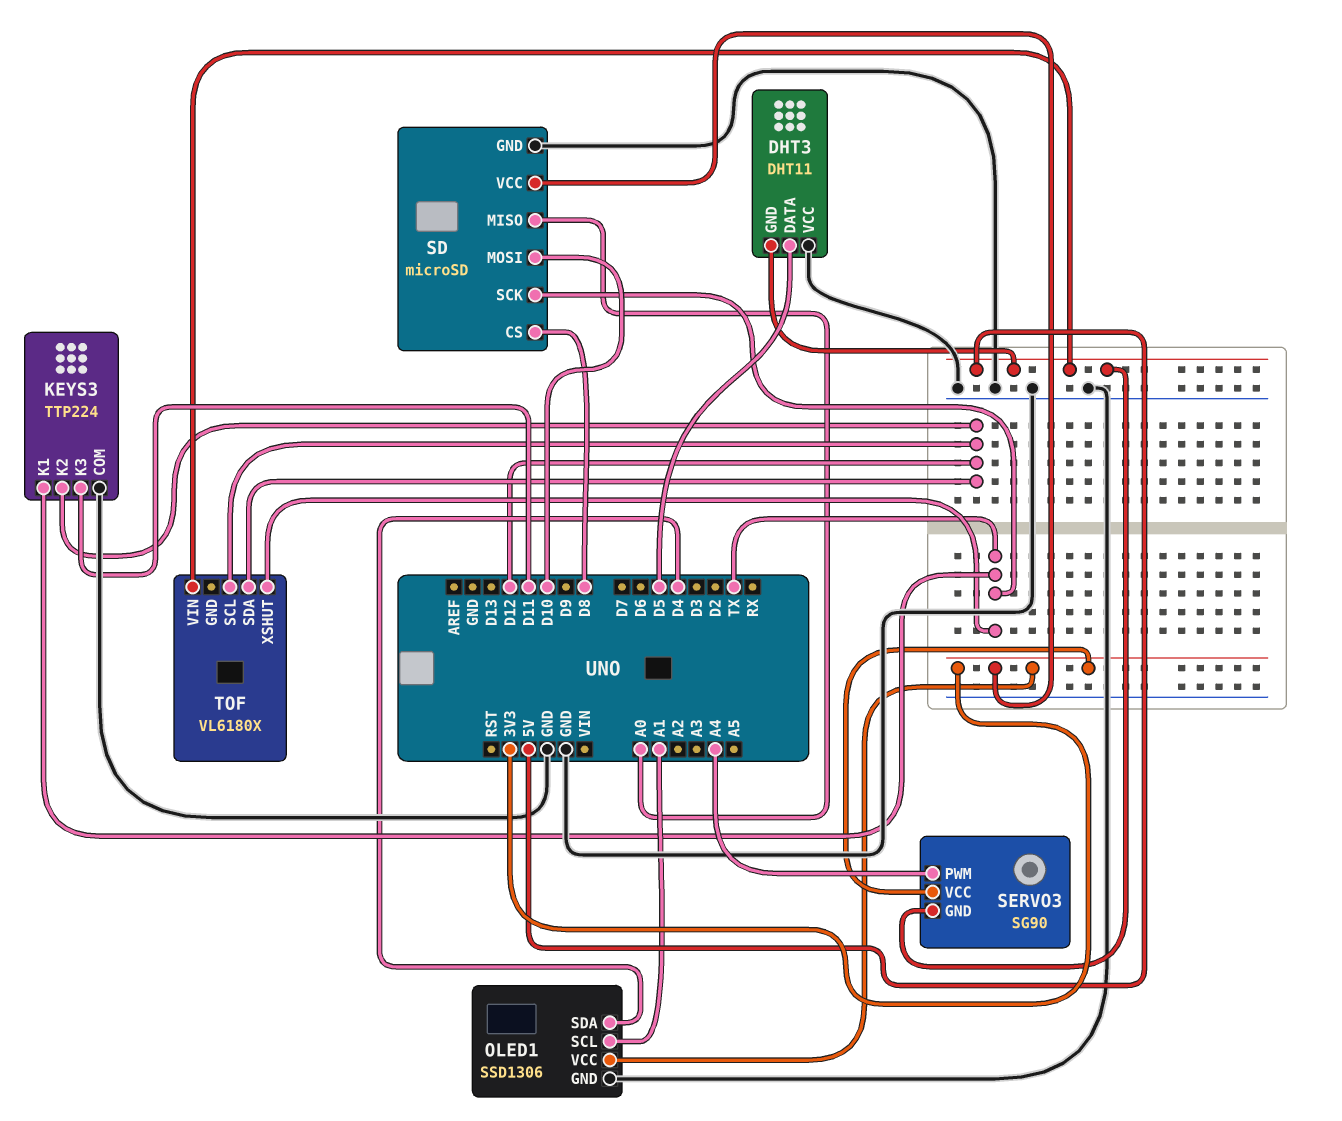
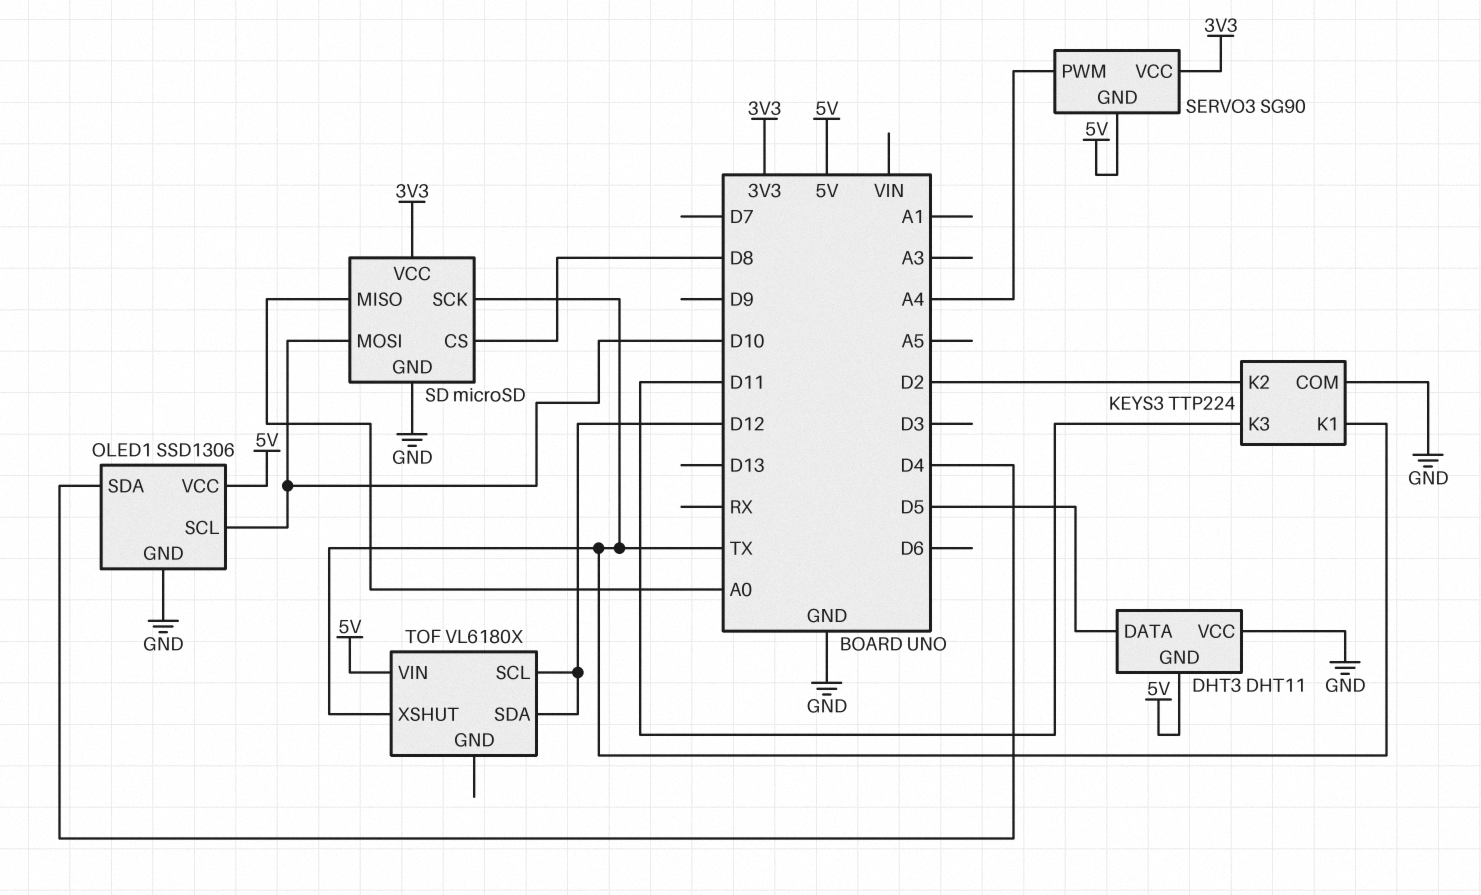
KEYS3 pin K2: D12 -> D2
OLED1 pin SCL: A1 -> D10
OLED1 pin VCC: 3V3 -> 5V

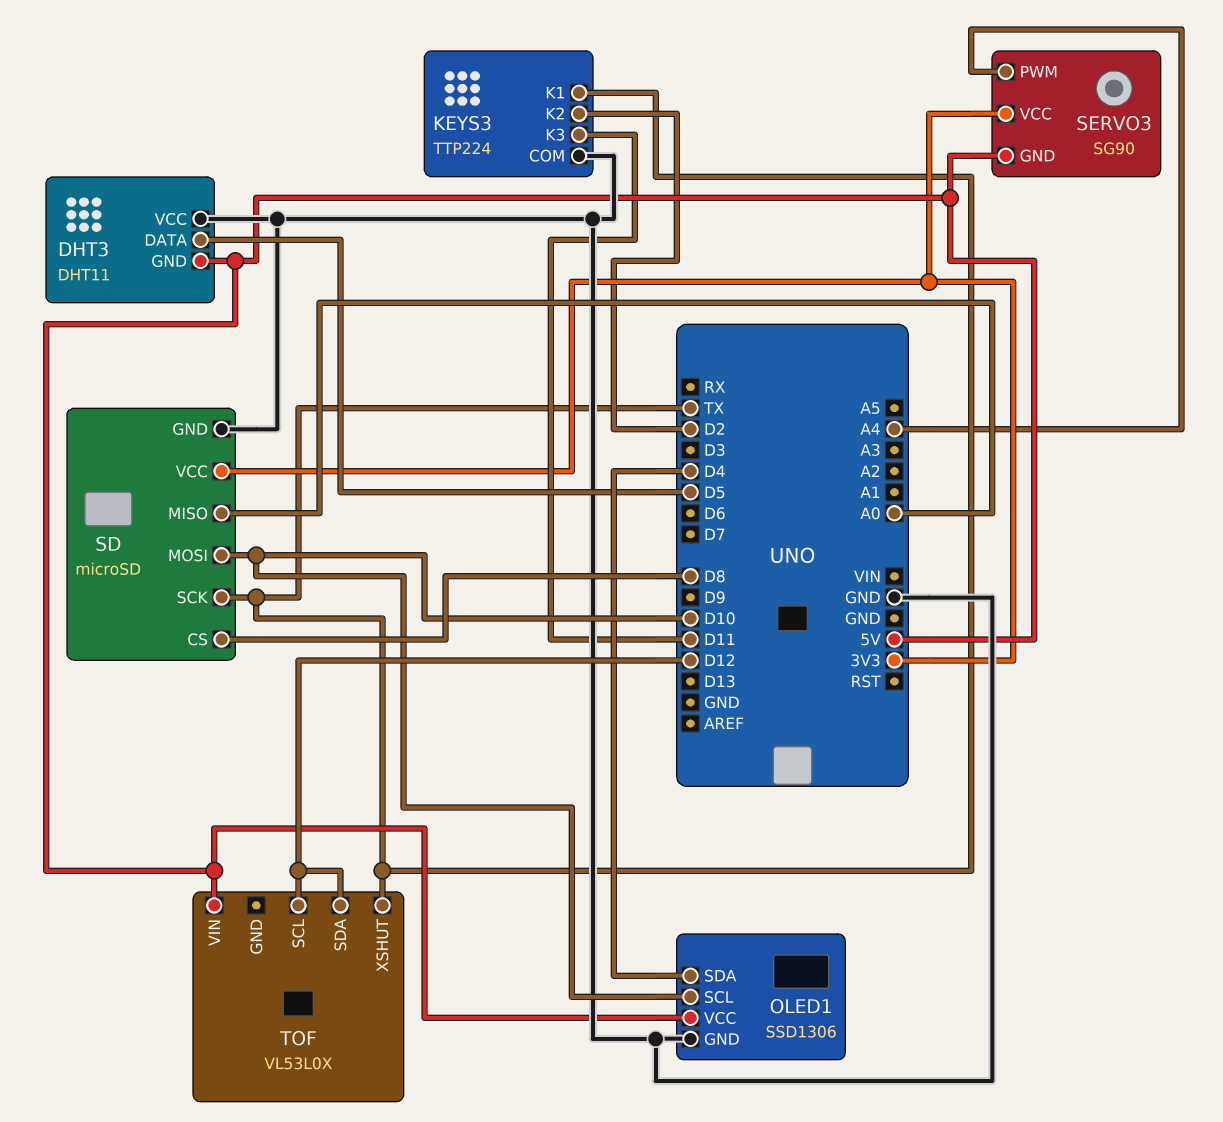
TOF: VL6180X -> VL53L0X

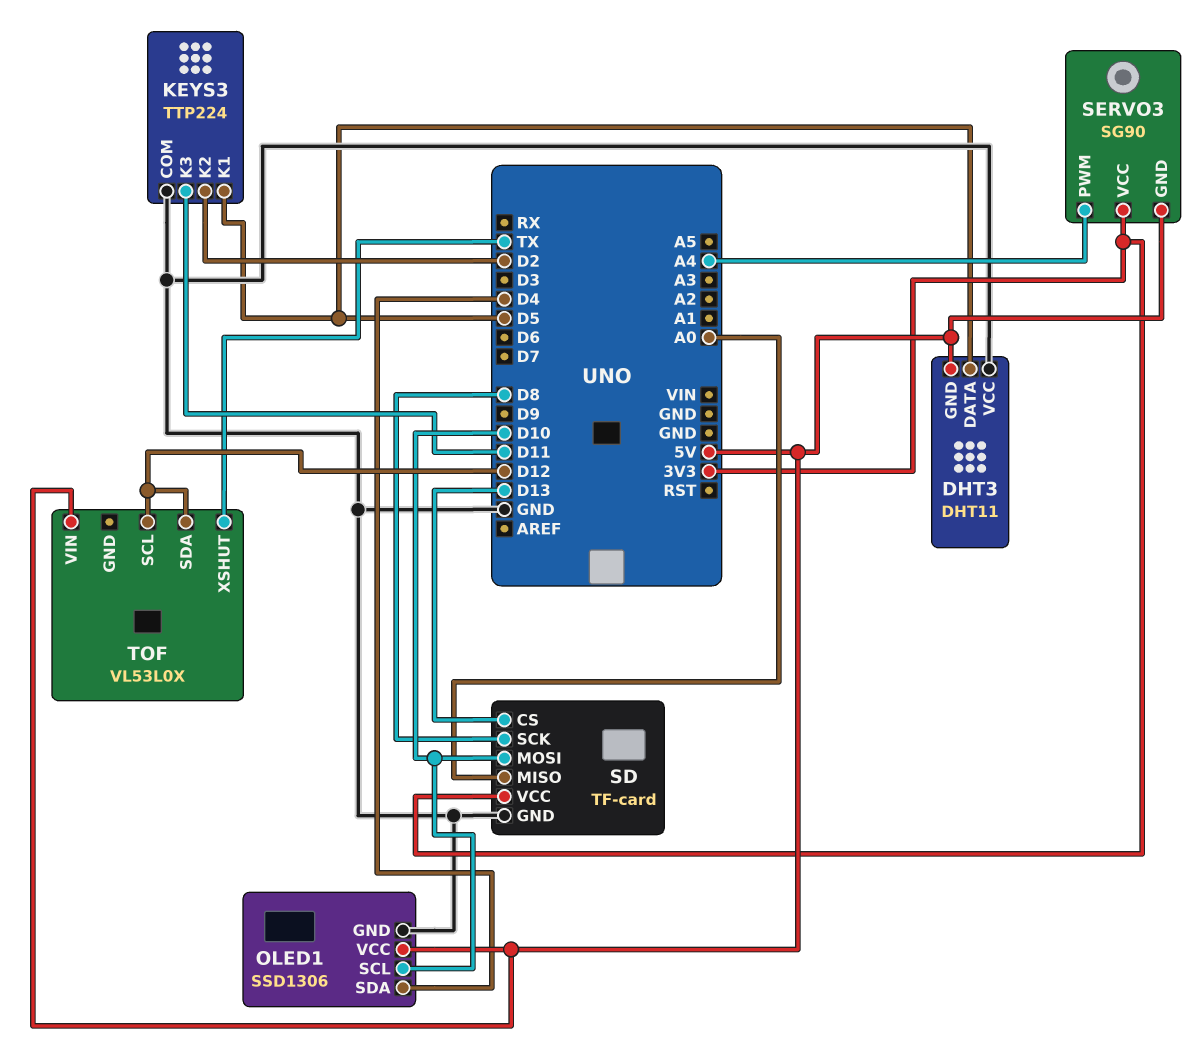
KEYS3 pin K1: TX -> D5
SD: microSD -> TF-card
SD pin CS: D8 -> D13
SD pin SCK: TX -> D8

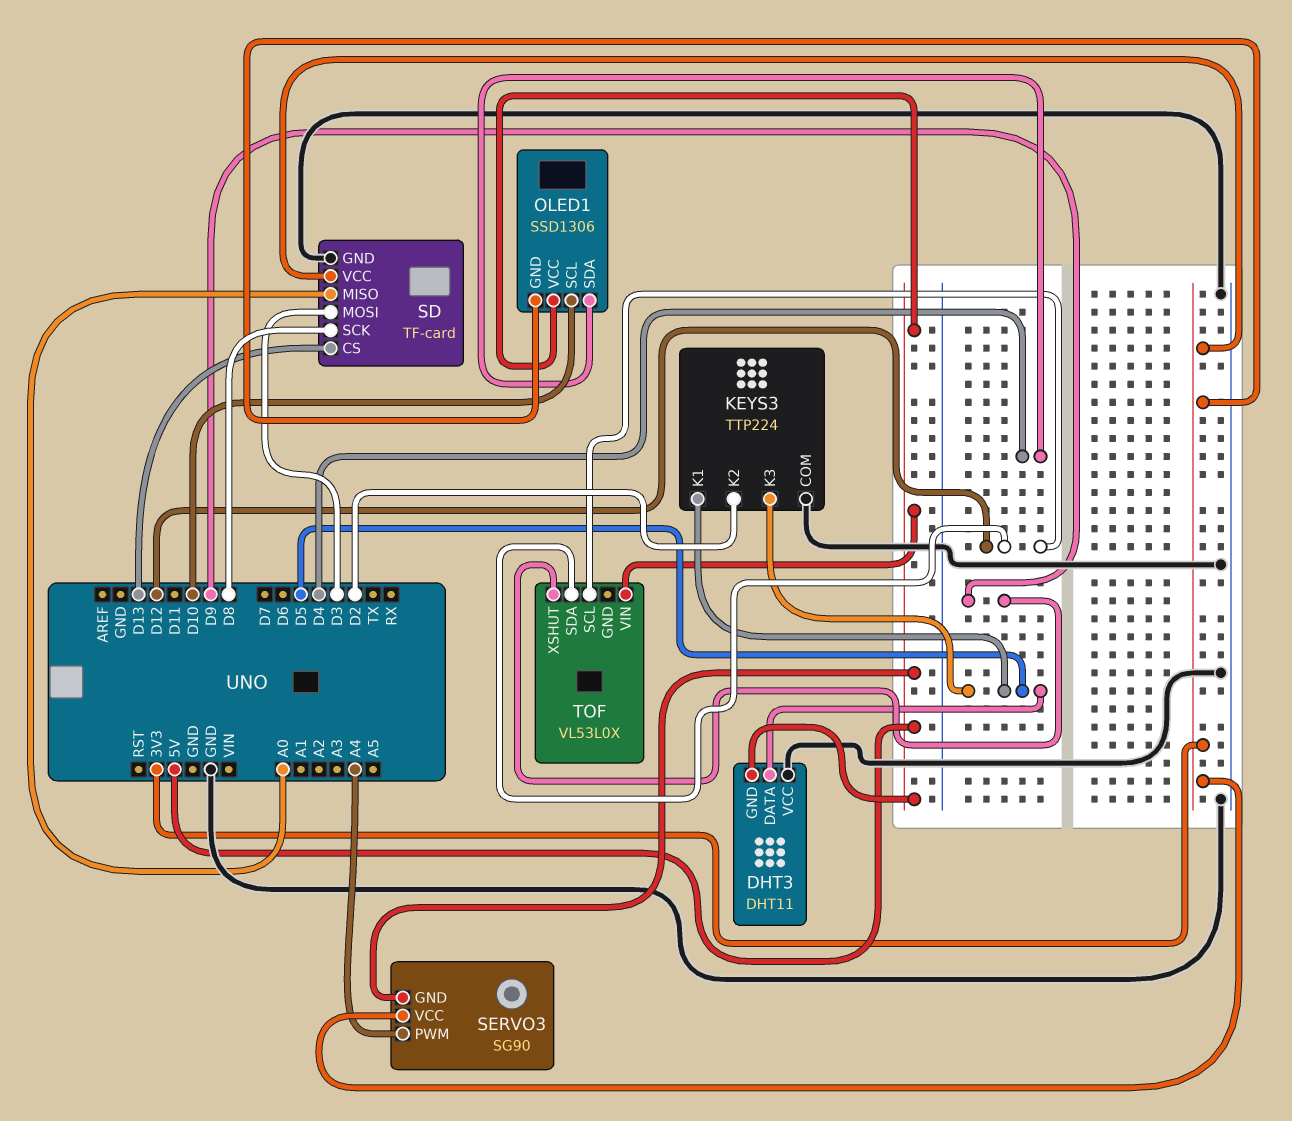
KEYS3 pin K3: D11 -> D5
OLED1 pin GND: GND -> 3V3
SD pin MOSI: D10 -> D3
TOF pin XSHUT: TX -> D9

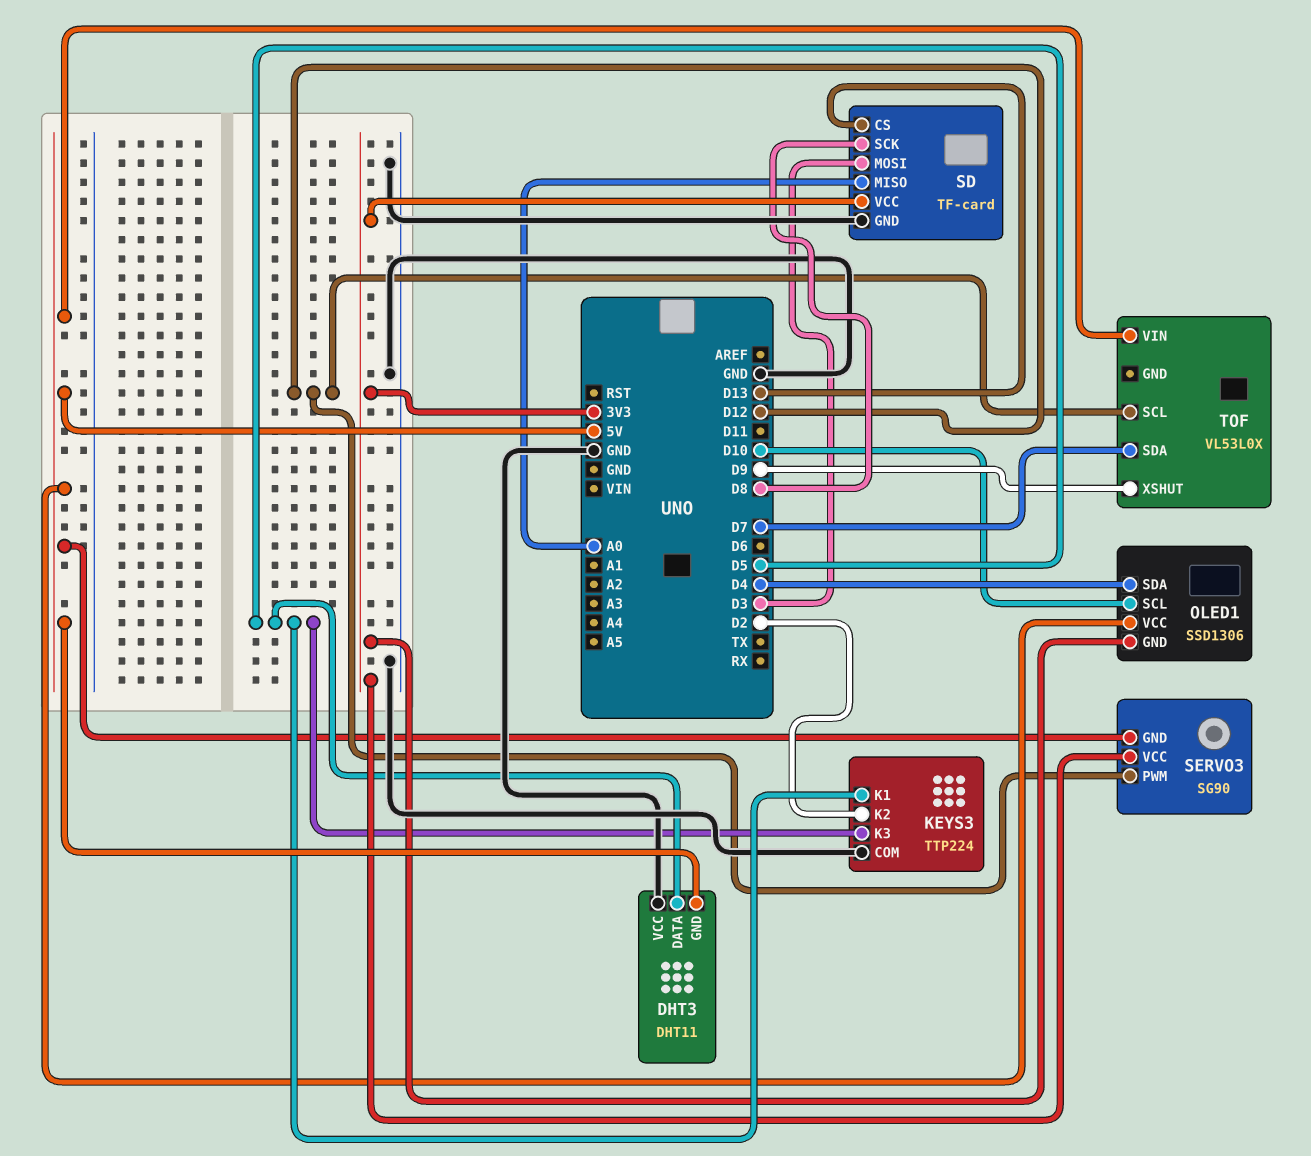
SERVO3 pin PWM: A4 -> D12
TOF pin SDA: D12 -> D7

